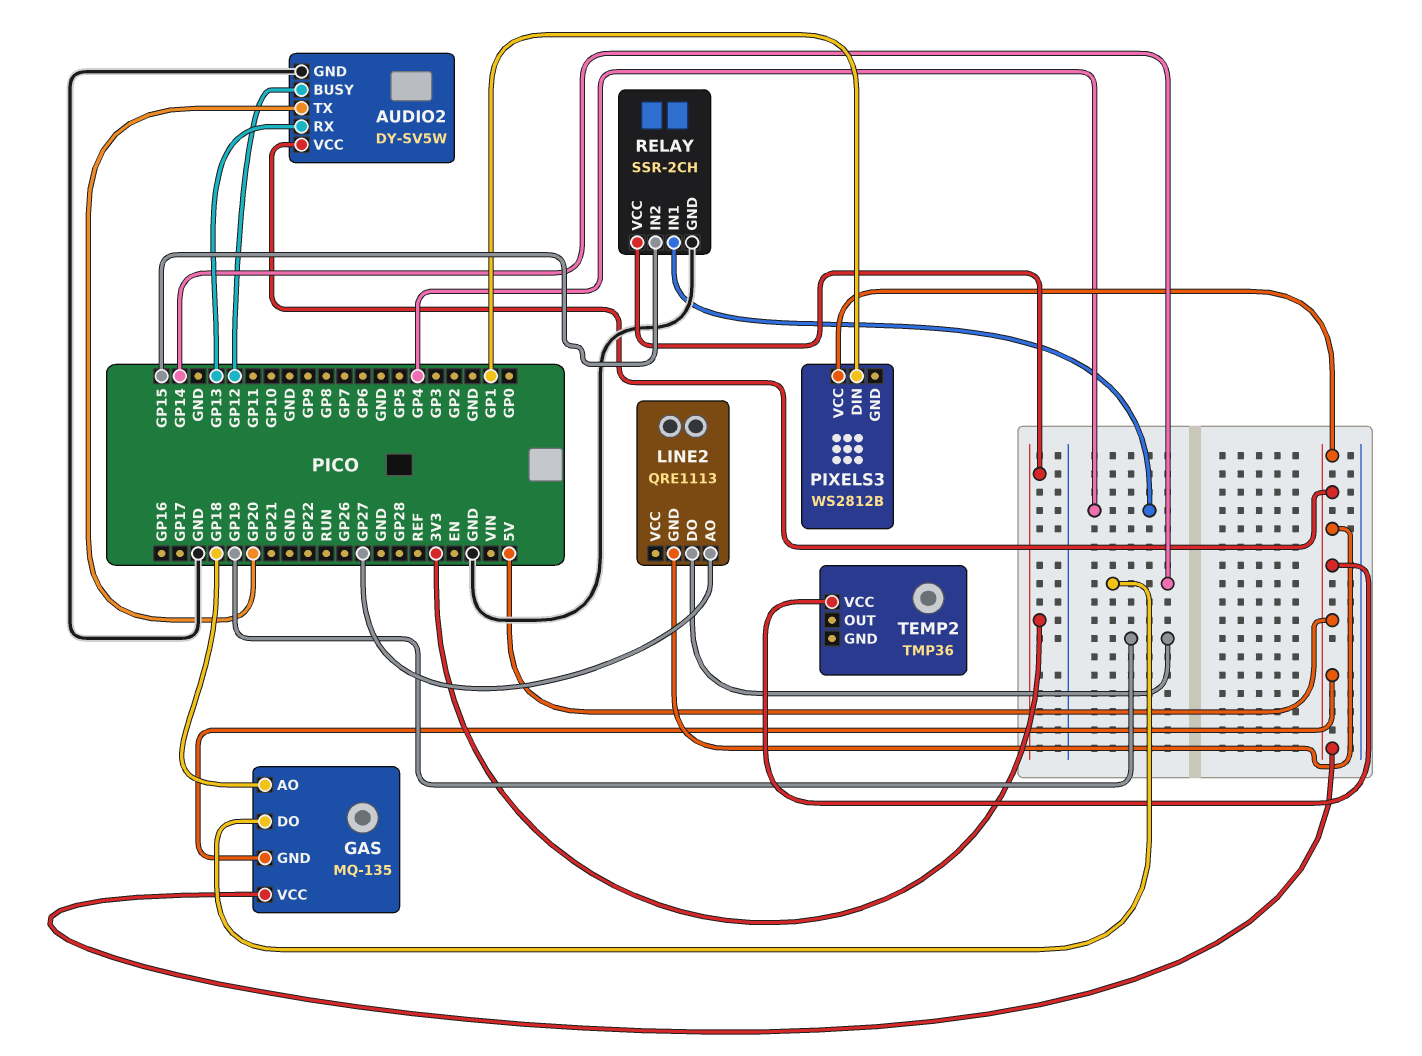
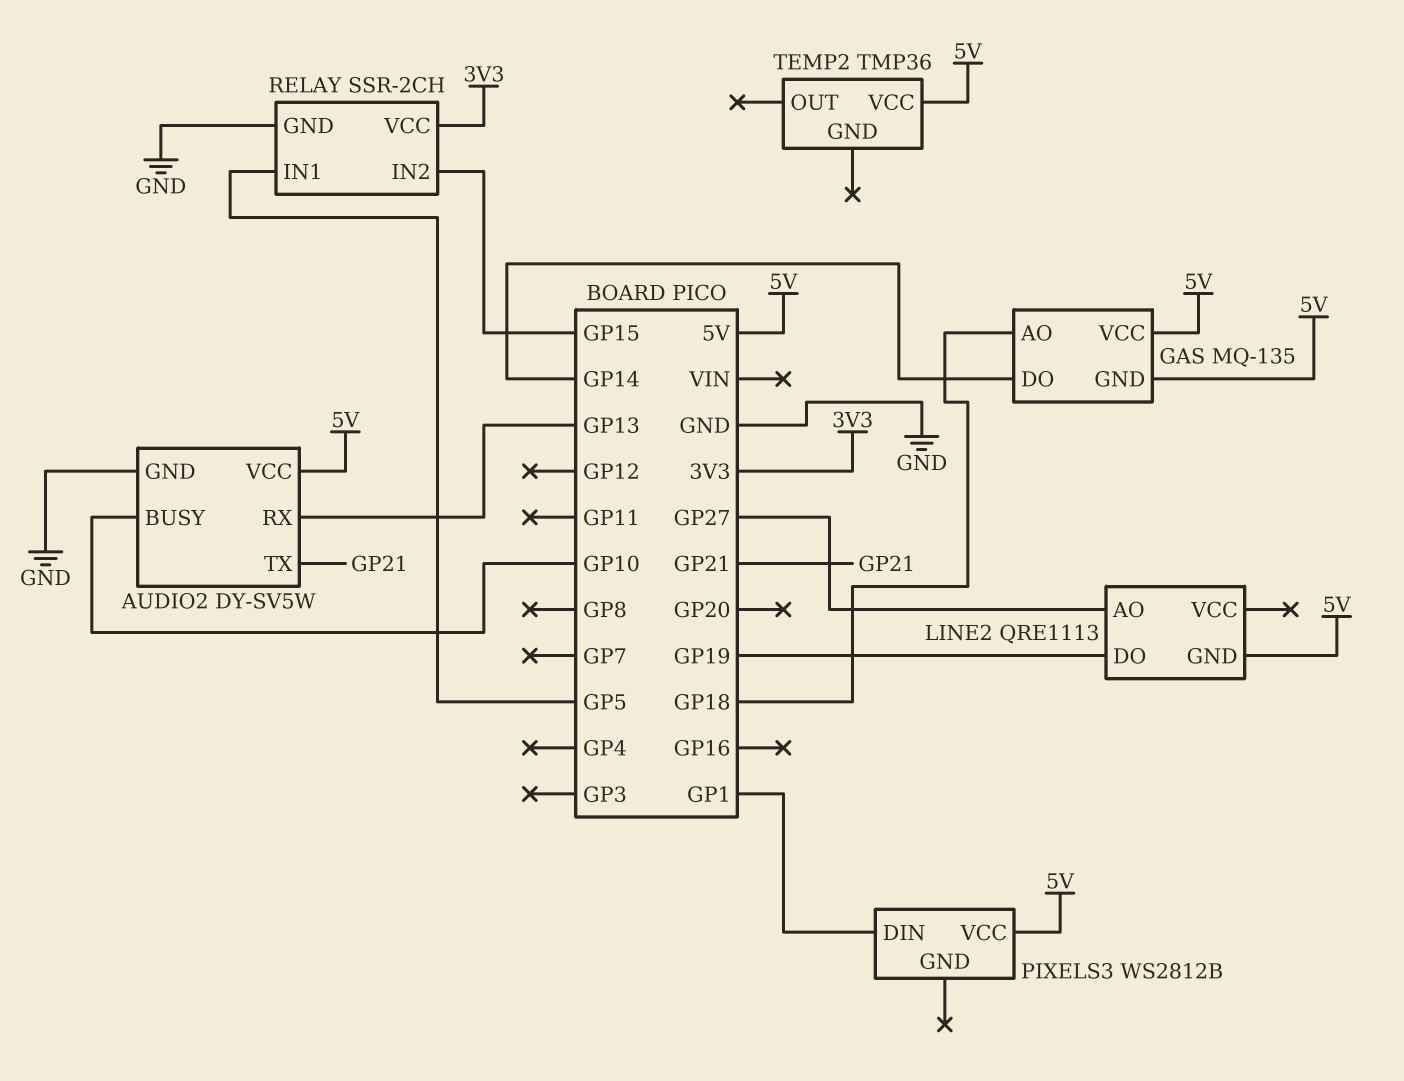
AUDIO2 pin BUSY: GP12 -> GP10
AUDIO2 pin TX: GP20 -> GP21
RELAY pin IN1: GP4 -> GP5

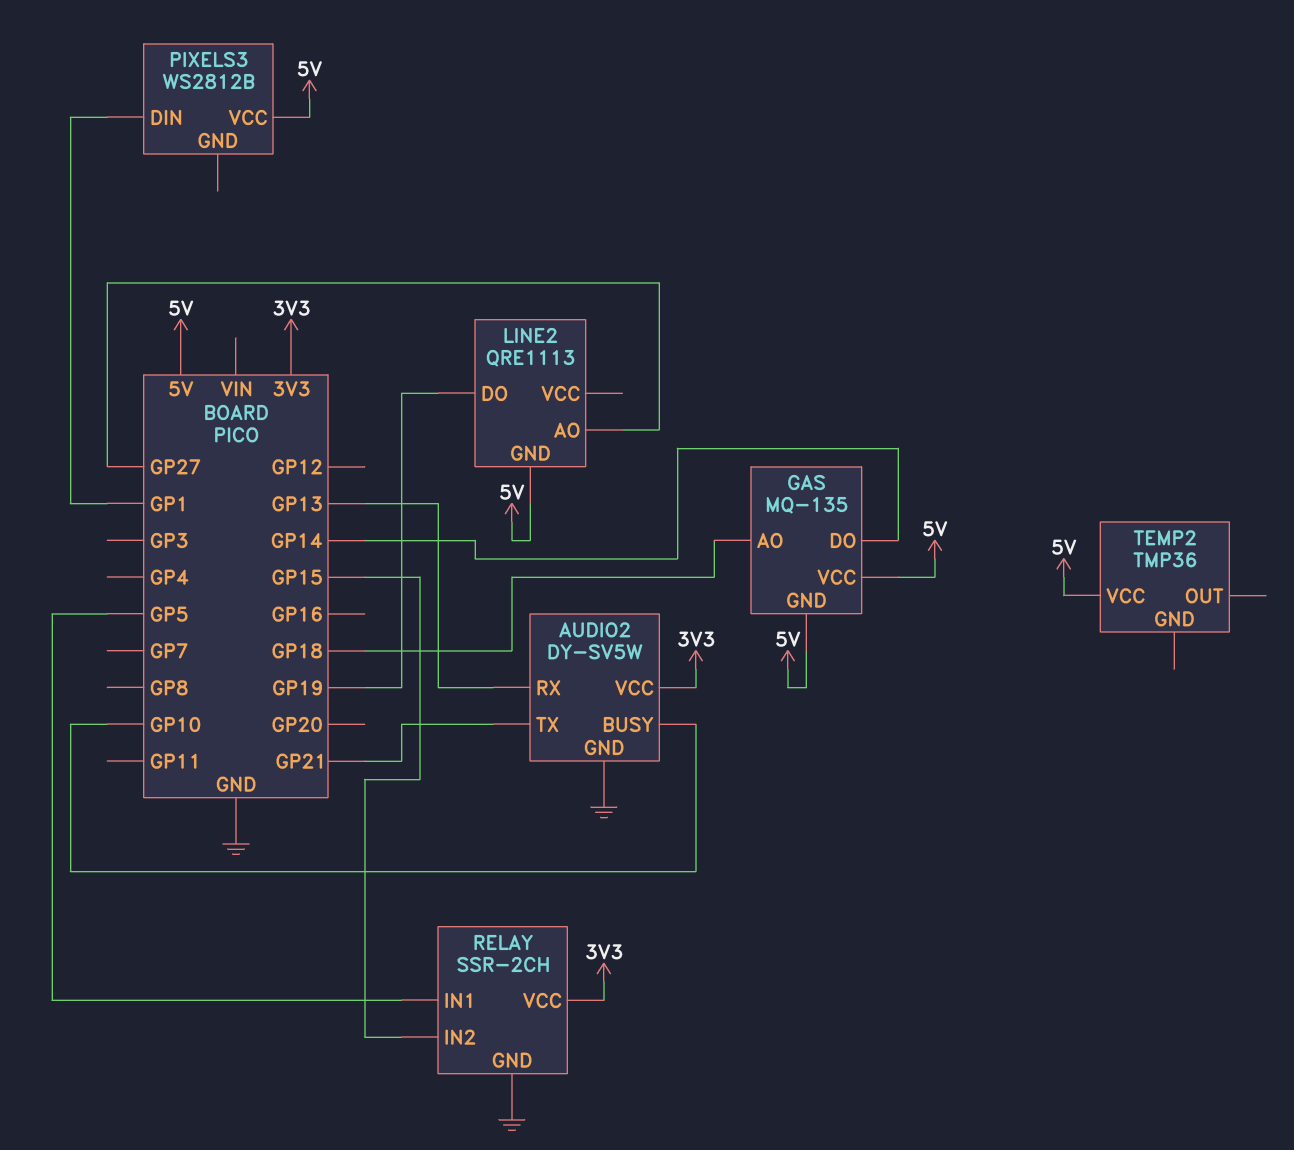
AUDIO2 pin VCC: 5V -> 3V3

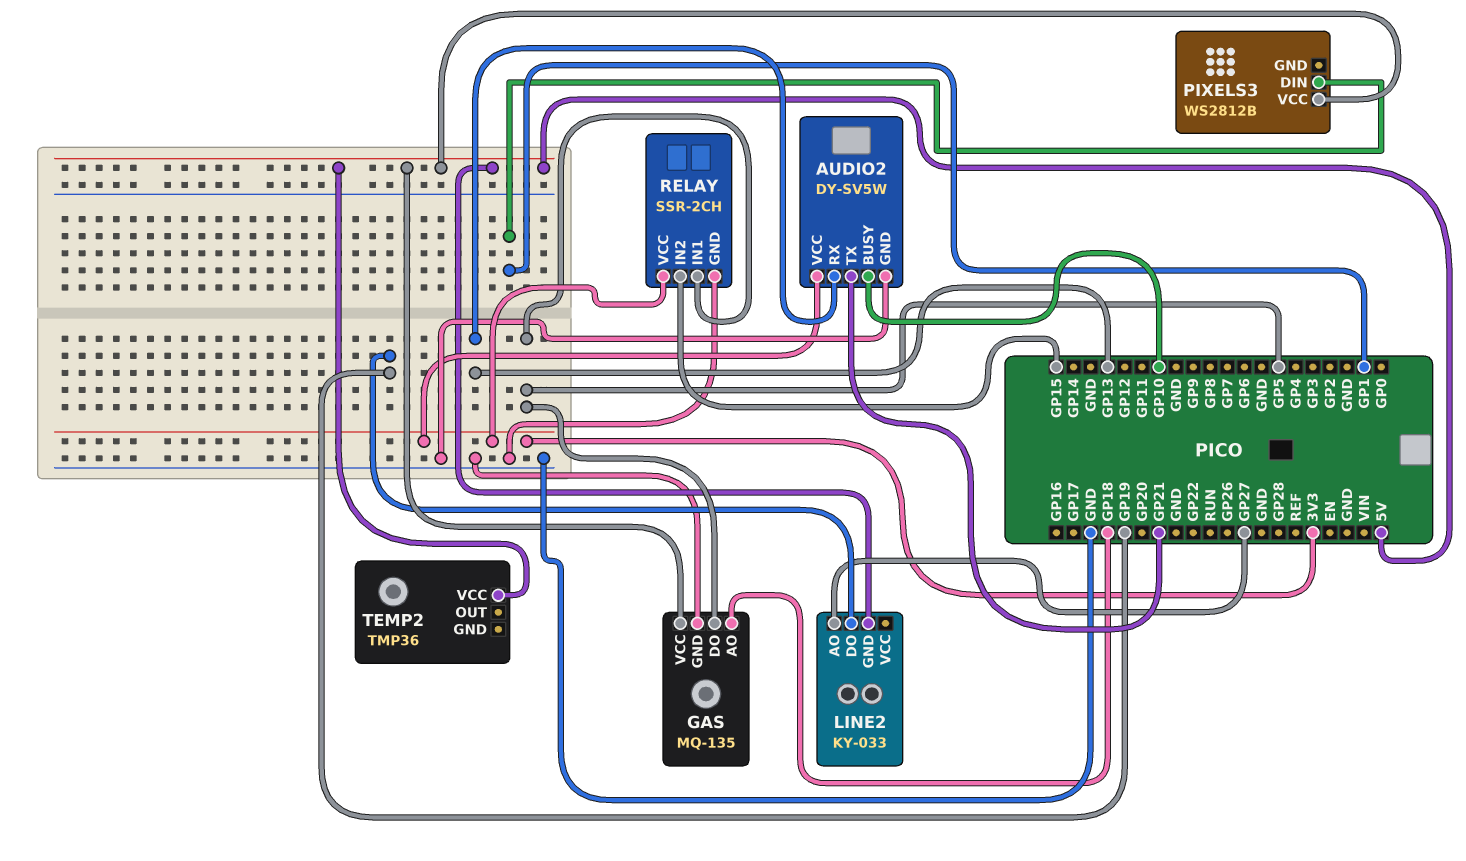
GAS pin DO: GP14 -> GP5
GAS pin GND: 5V -> GND
LINE2: QRE1113 -> KY-033

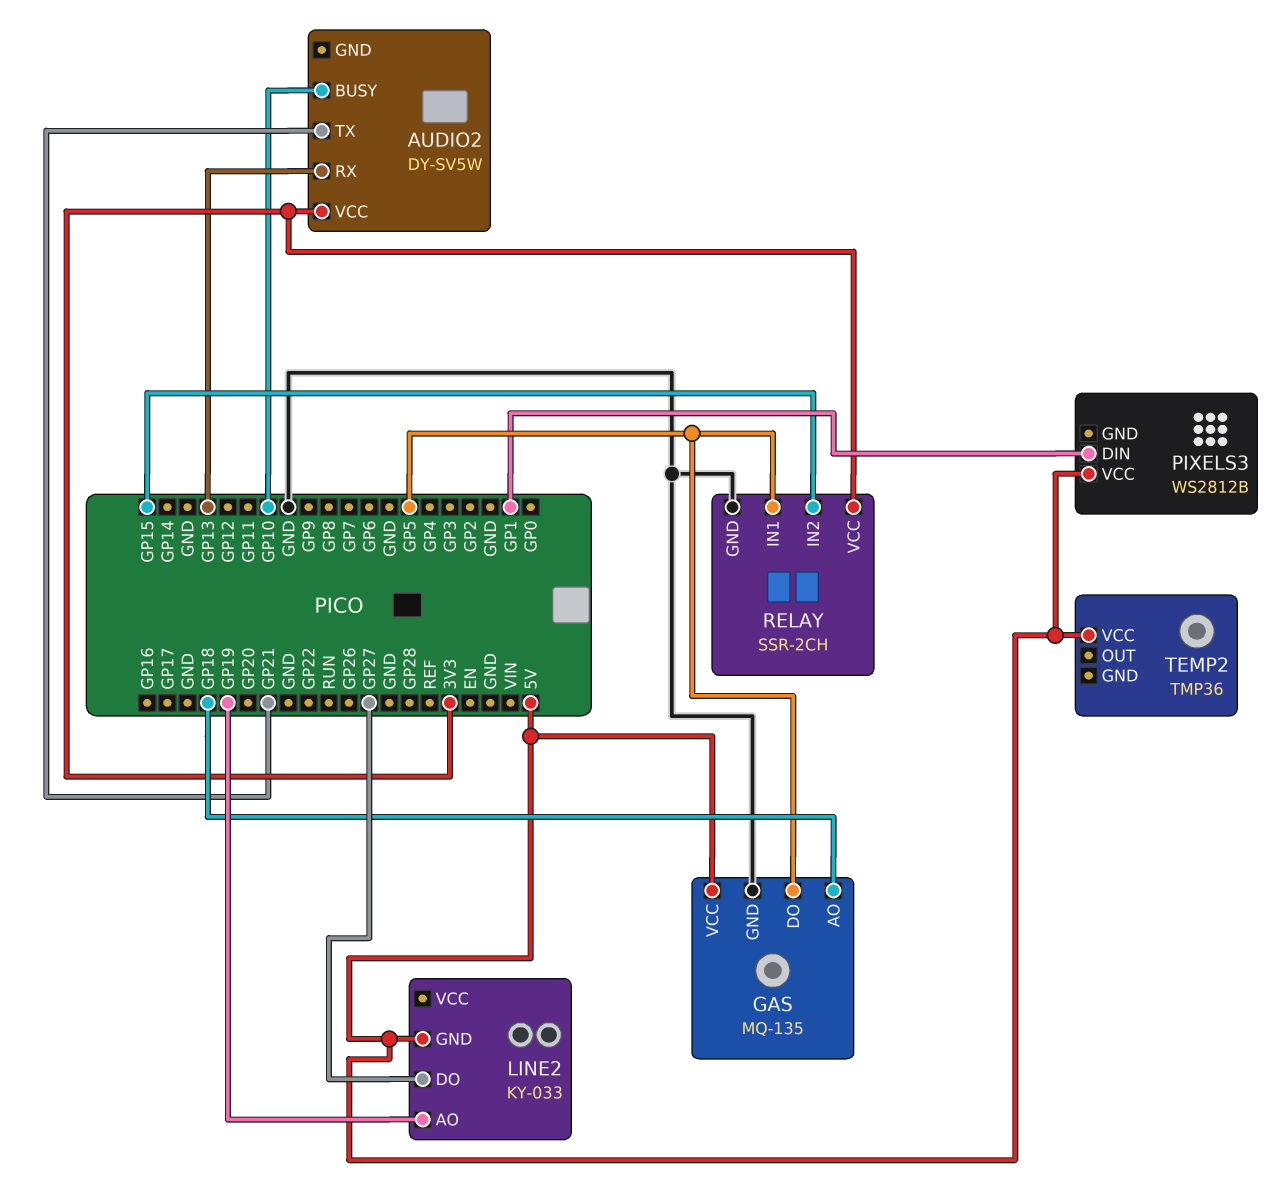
AUDIO2 pin GND: GND -> none
LINE2 pin AO: GP27 -> GP19
LINE2 pin DO: GP19 -> GP27

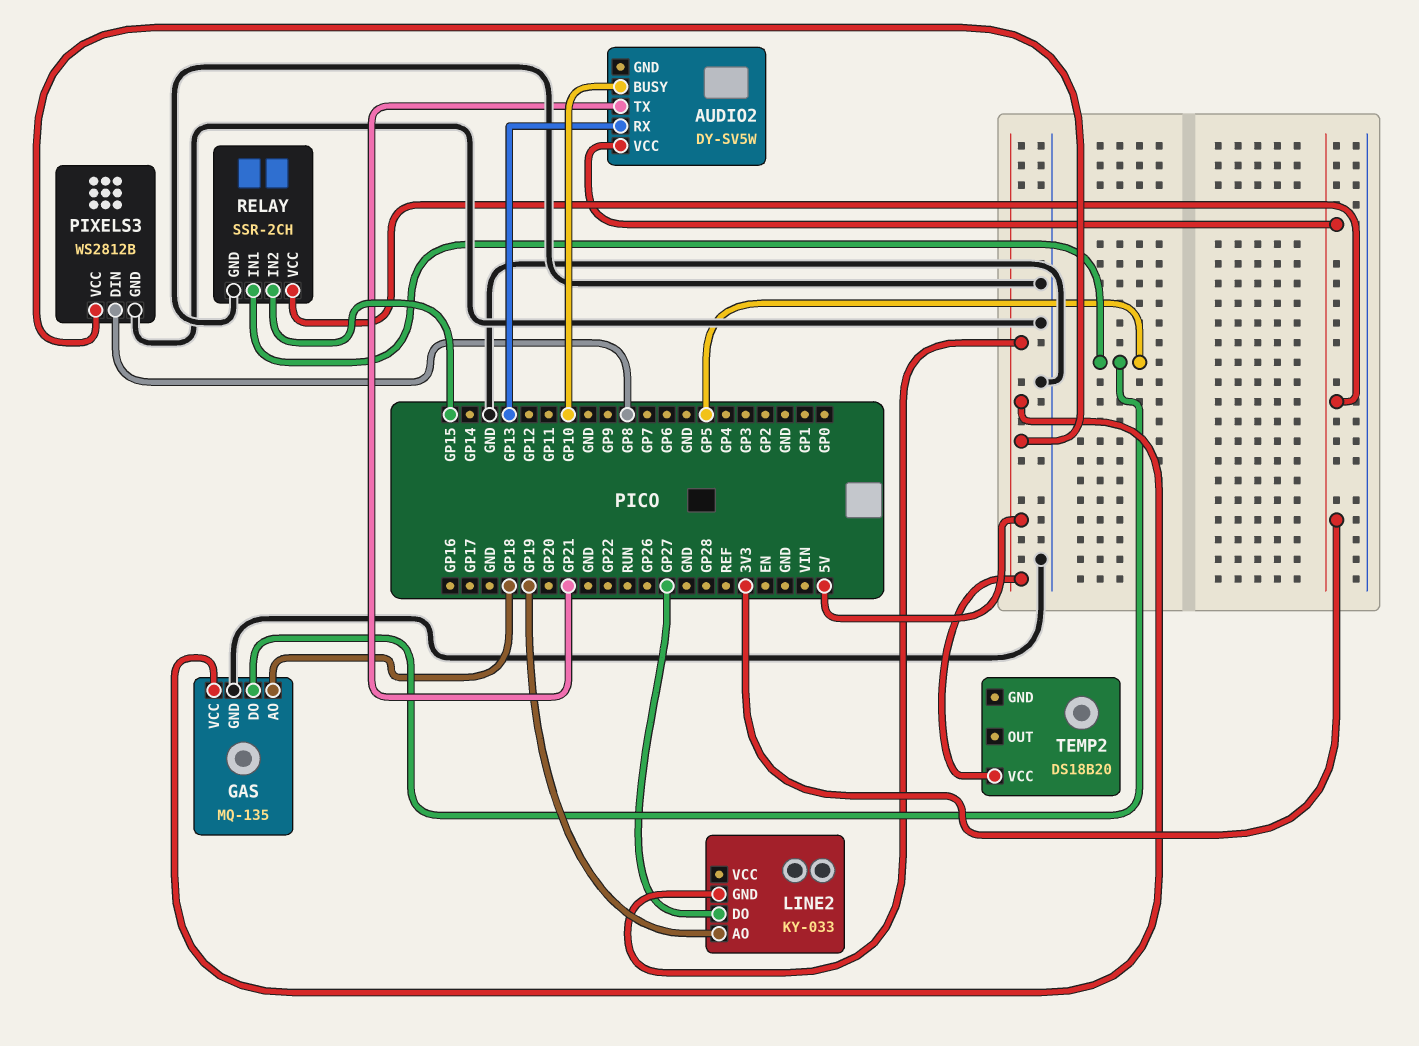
PIXELS3 pin DIN: GP1 -> GP8
PIXELS3 pin GND: none -> GND
TEMP2: TMP36 -> DS18B20

